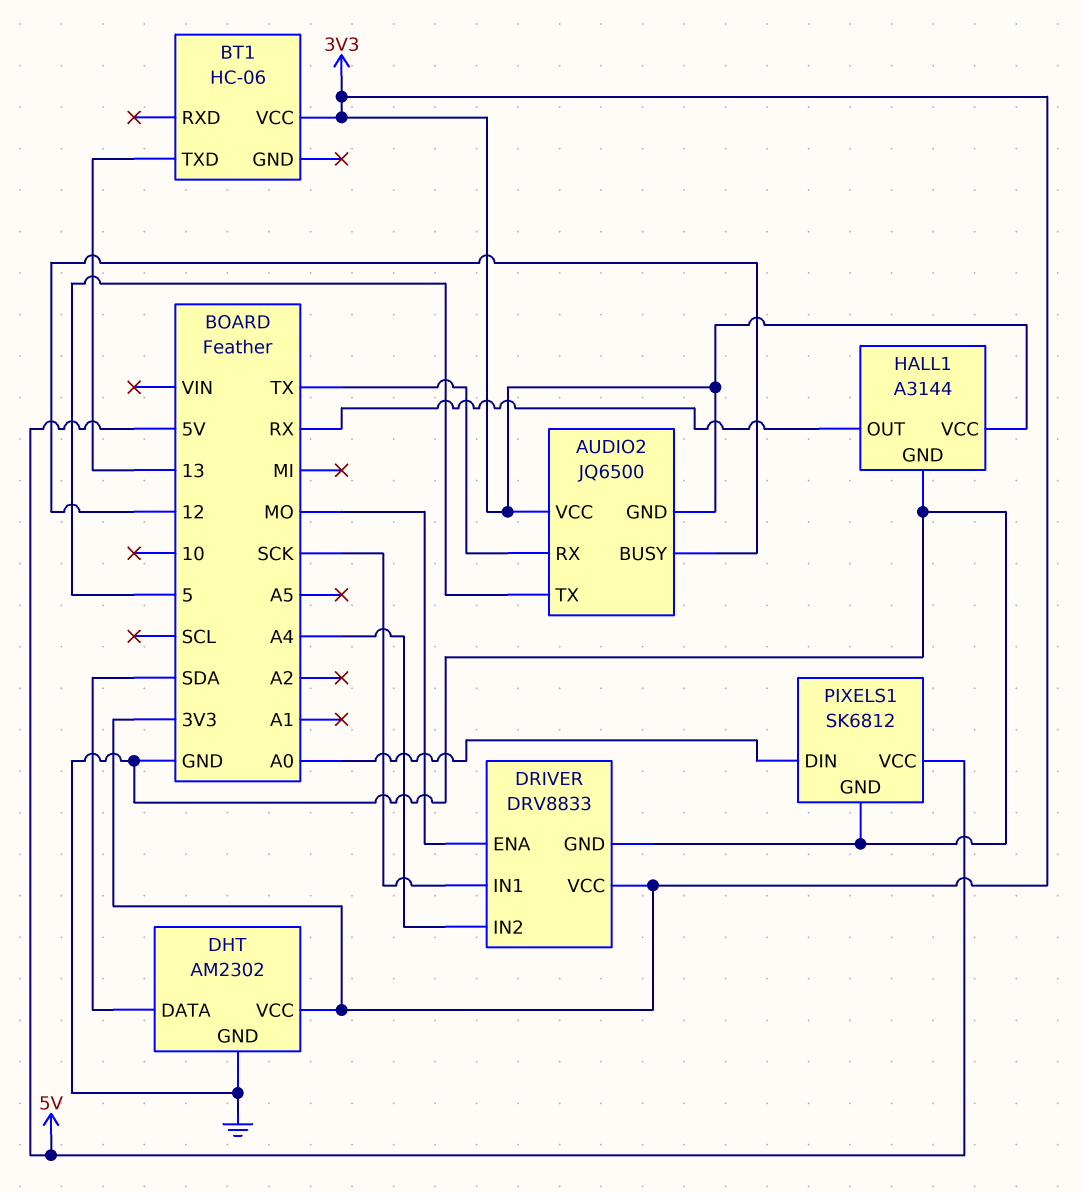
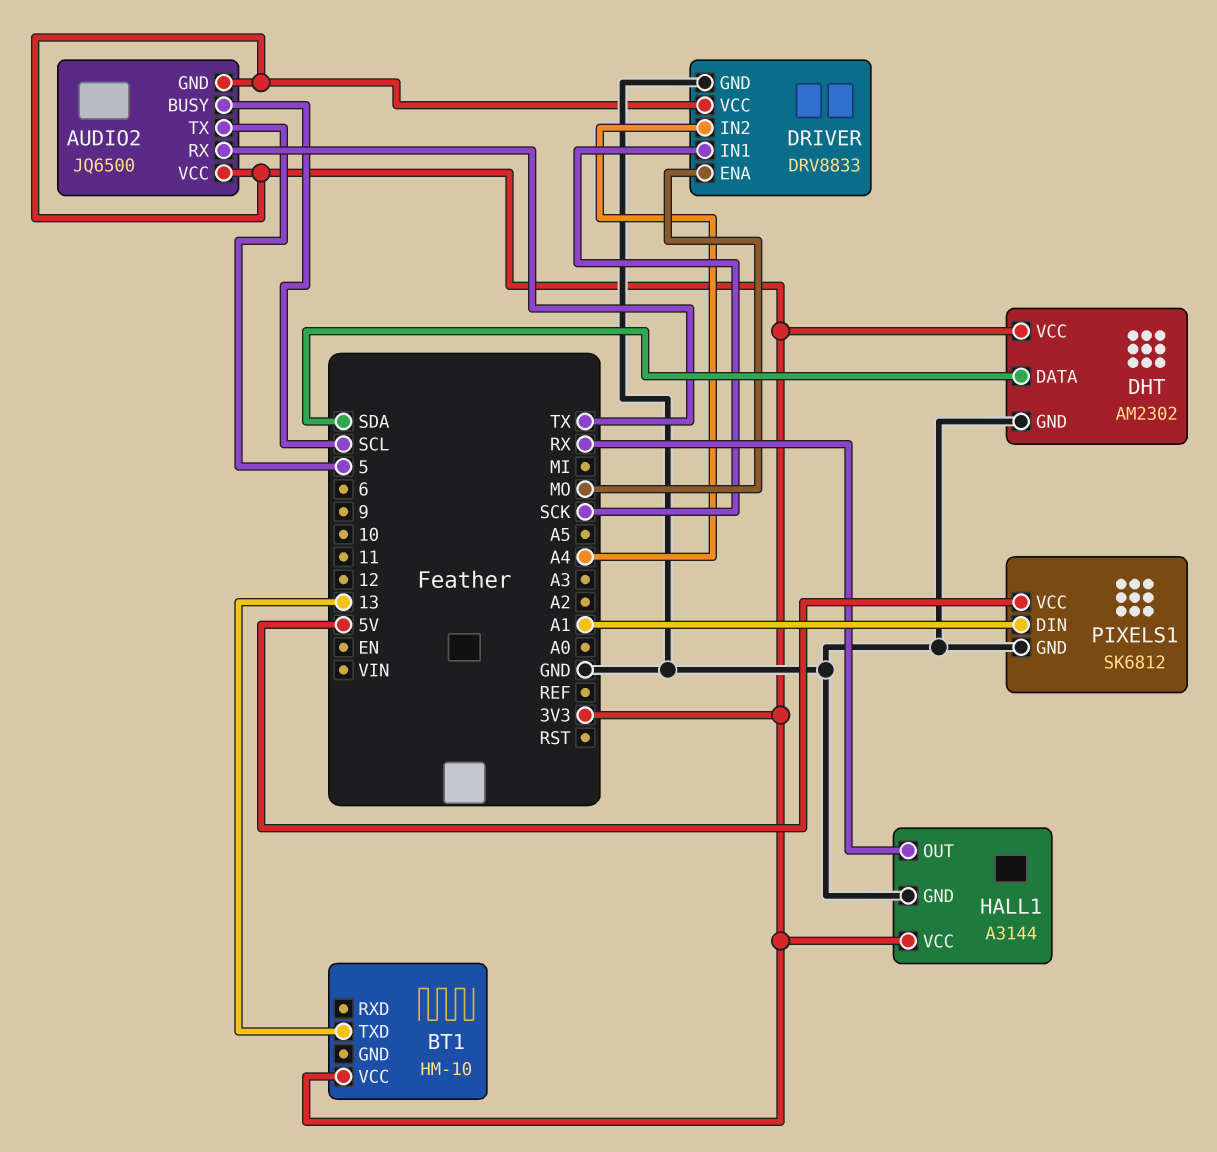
AUDIO2 pin BUSY: 12 -> SCL
BT1: HC-06 -> HM-10
PIXELS1 pin DIN: A0 -> A1

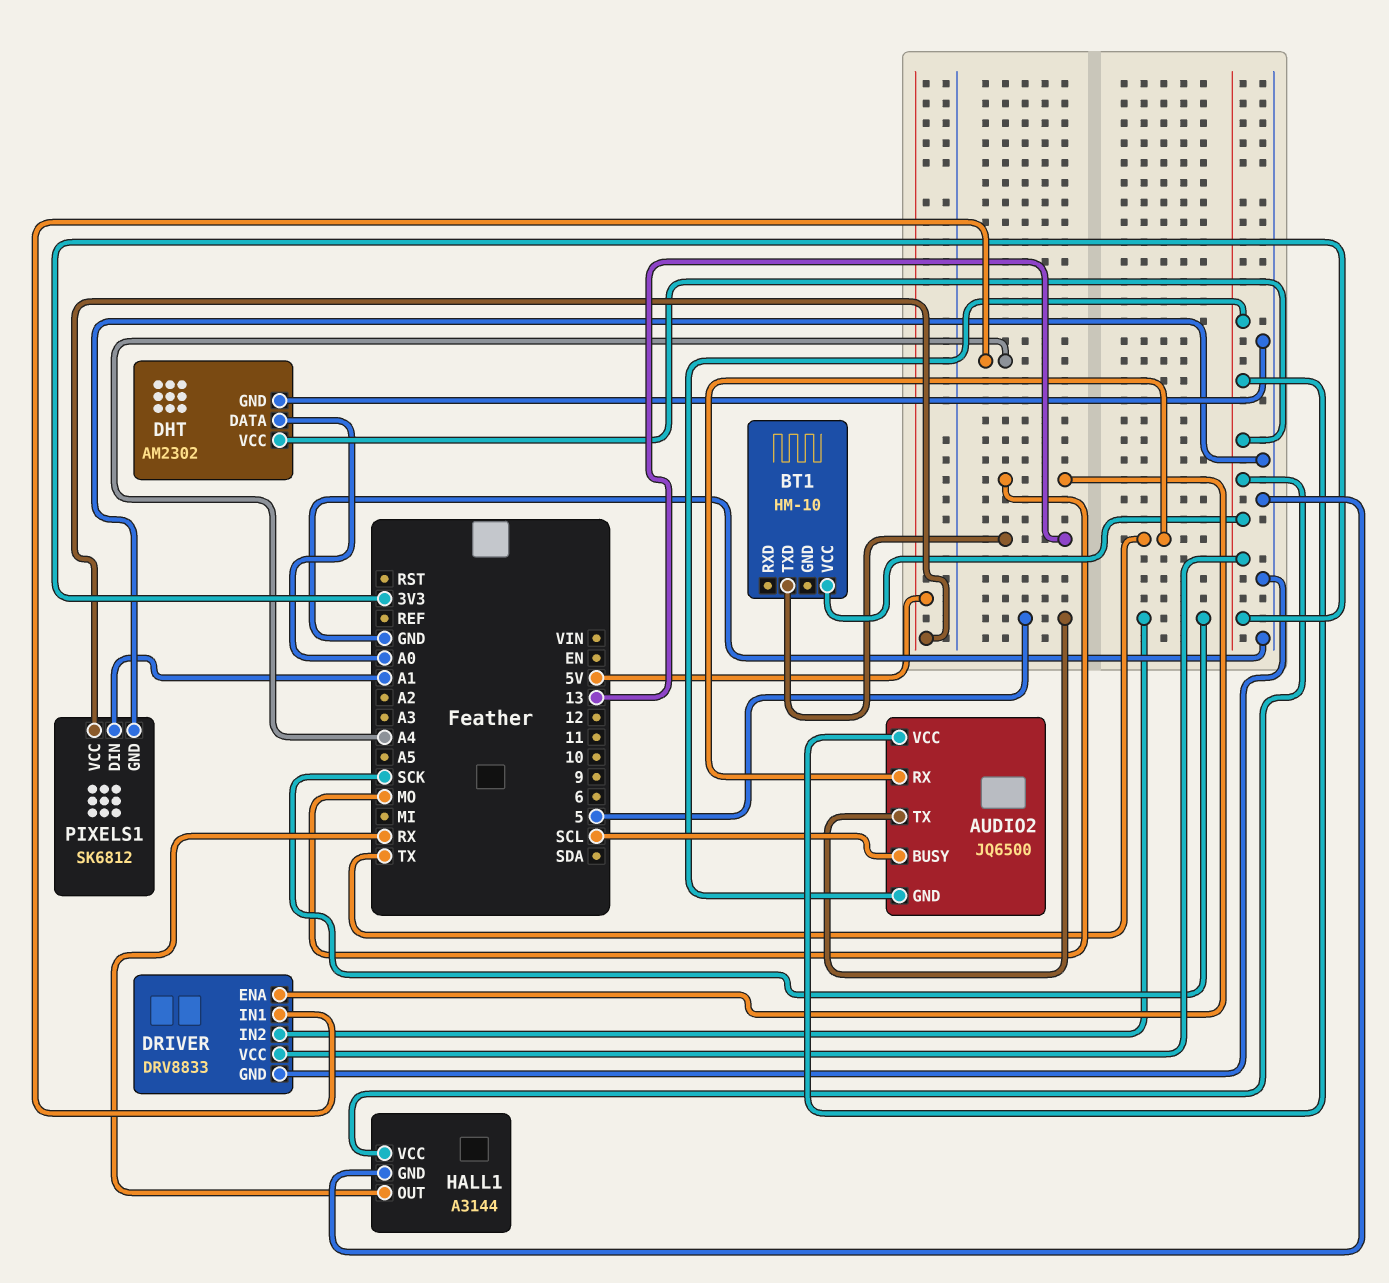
DHT pin DATA: SDA -> A0
DRIVER pin IN1: SCK -> A4
DRIVER pin IN2: A4 -> SCK

